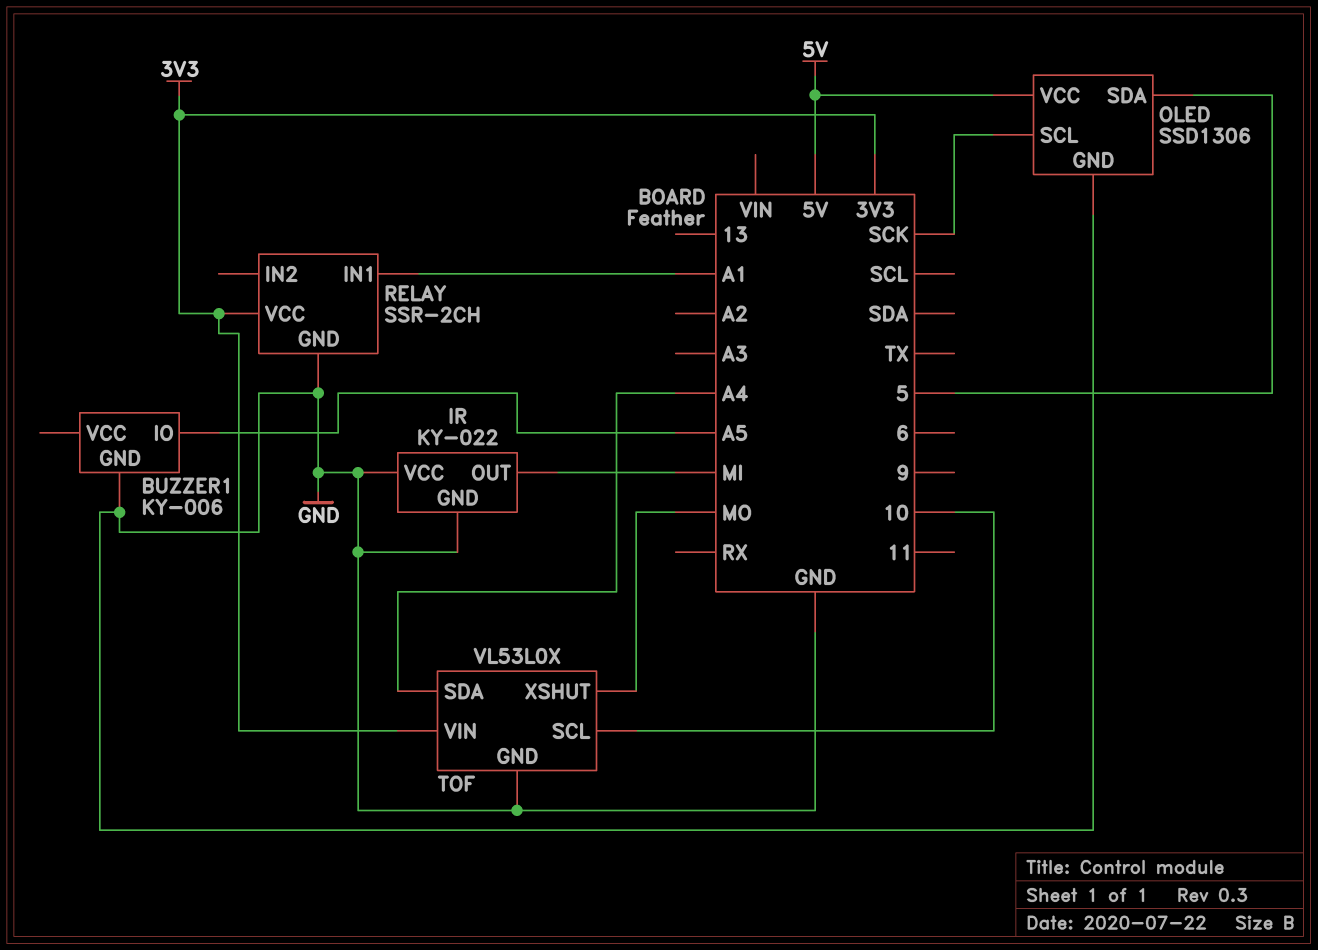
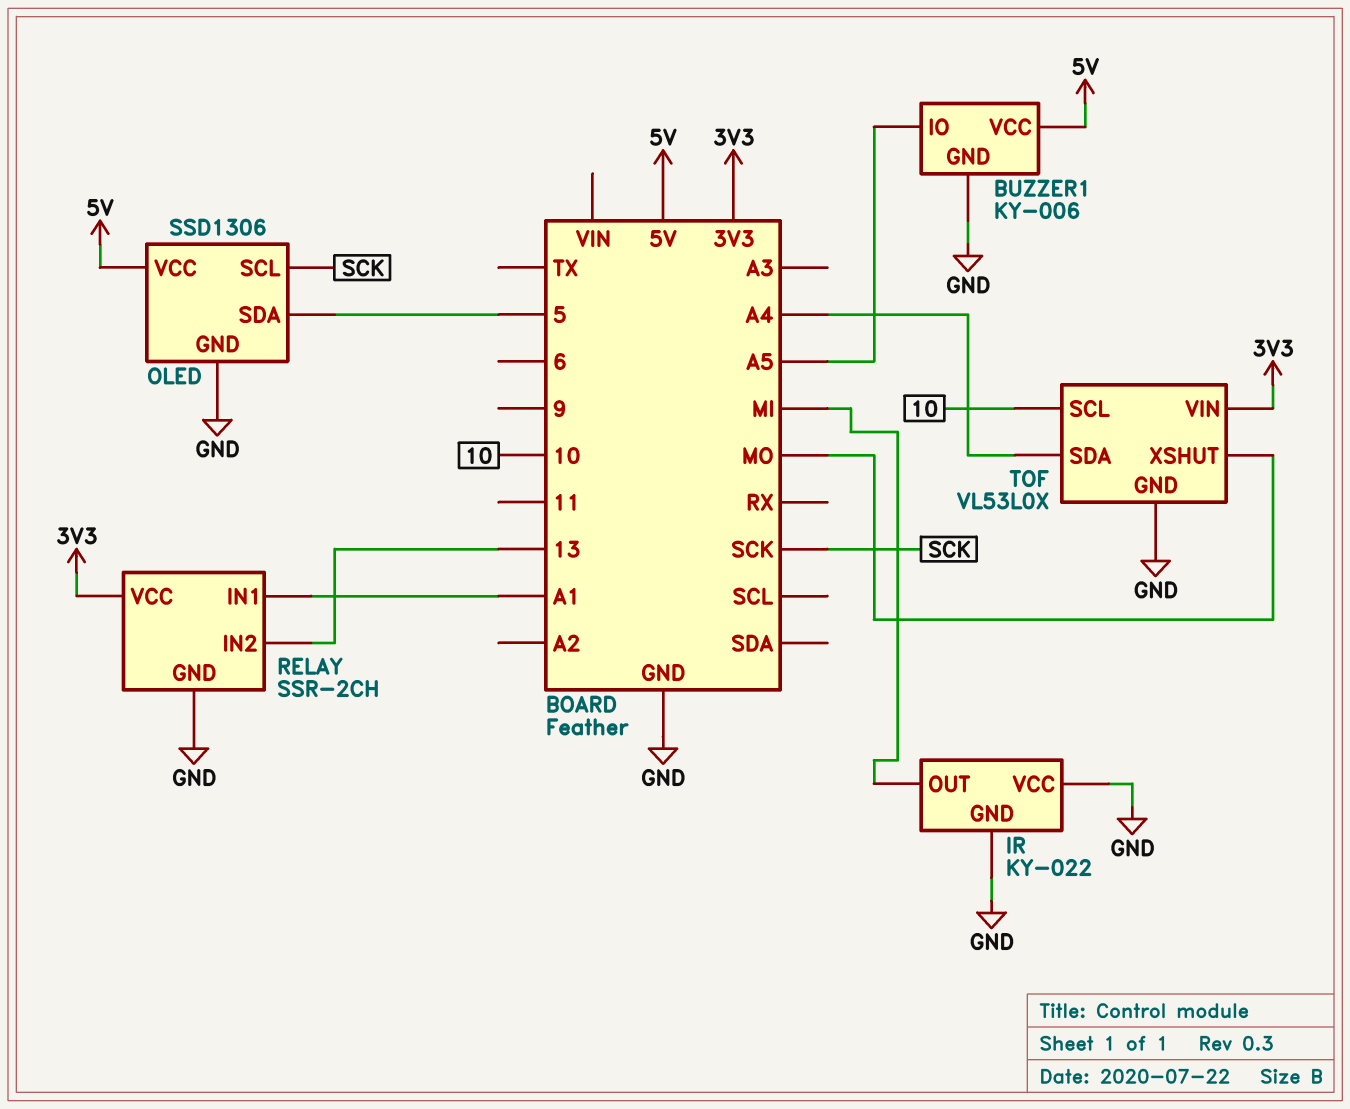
BUZZER1 pin VCC: none -> 5V
RELAY pin IN2: none -> 13

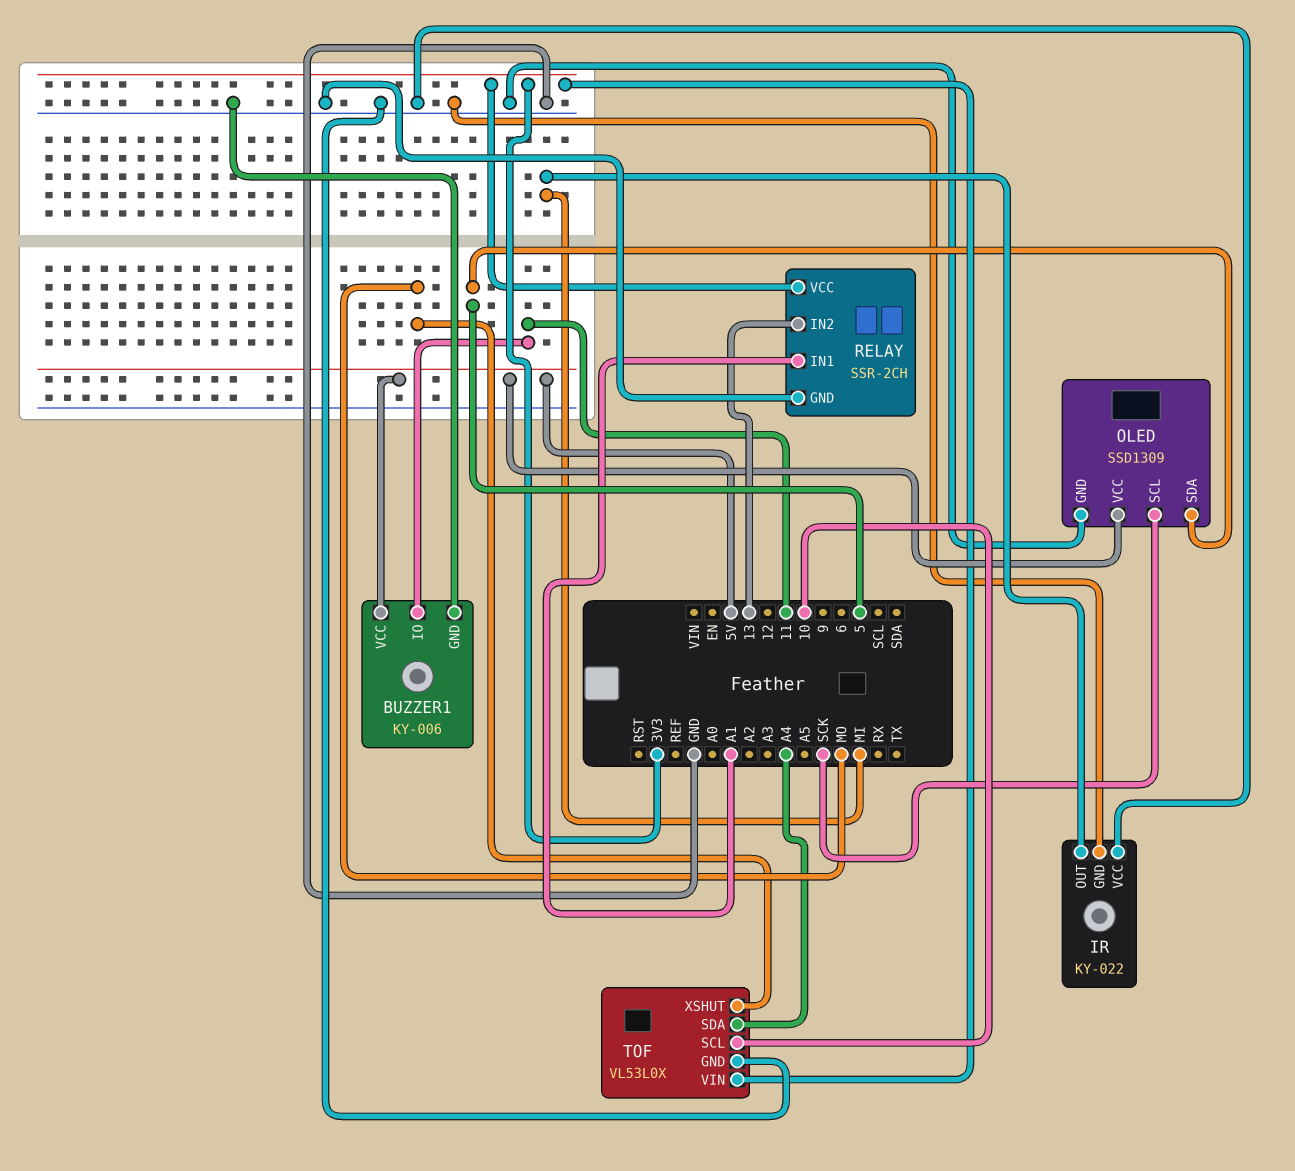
BUZZER1 pin IO: A5 -> 11
OLED: SSD1306 -> SSD1309

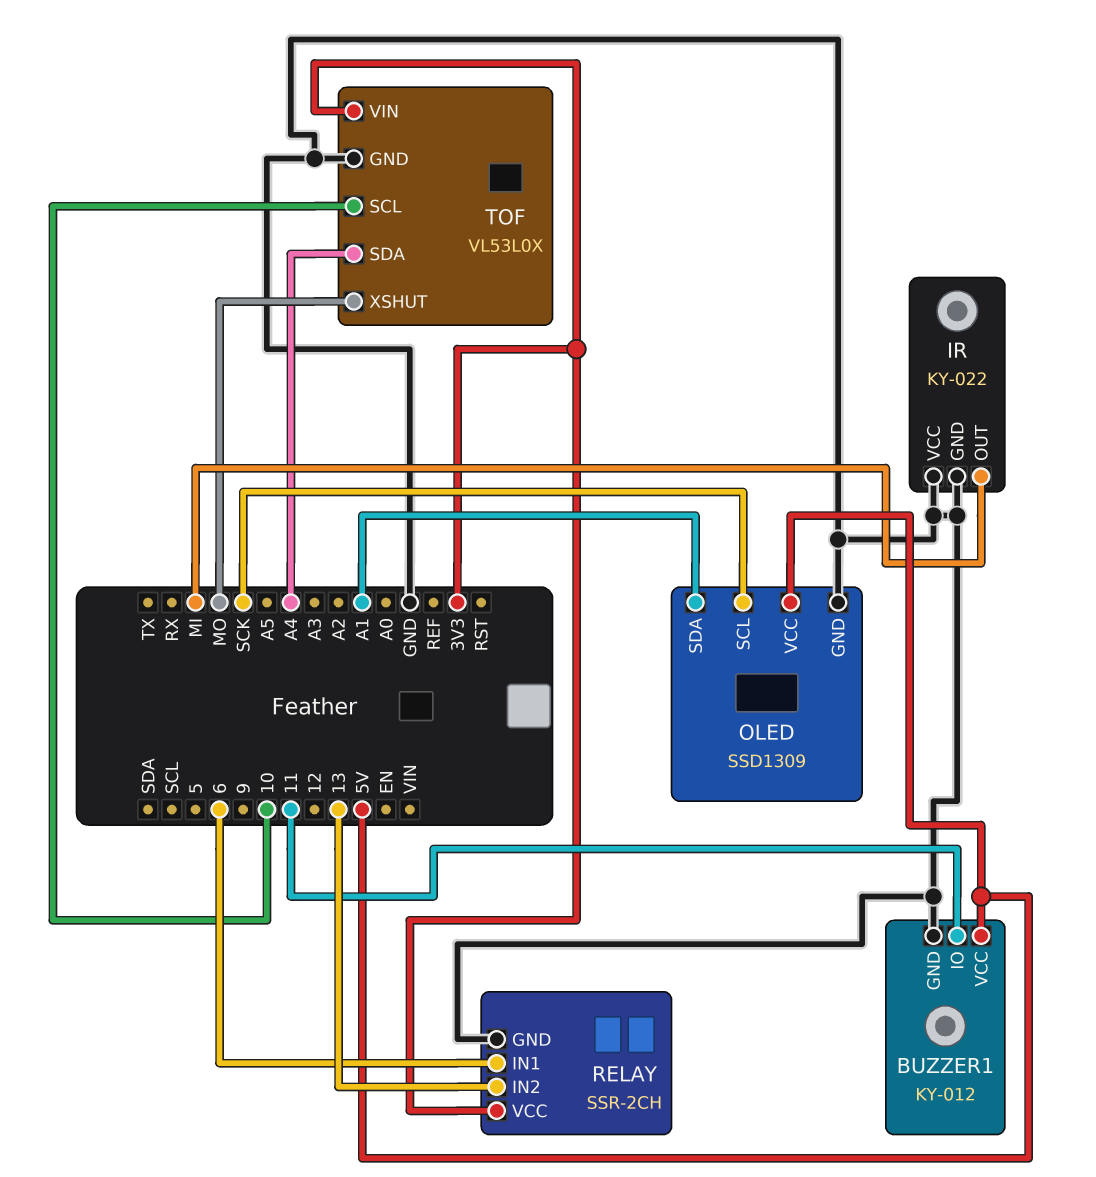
BUZZER1: KY-006 -> KY-012
OLED pin SDA: 5 -> A1
RELAY pin IN1: A1 -> 6

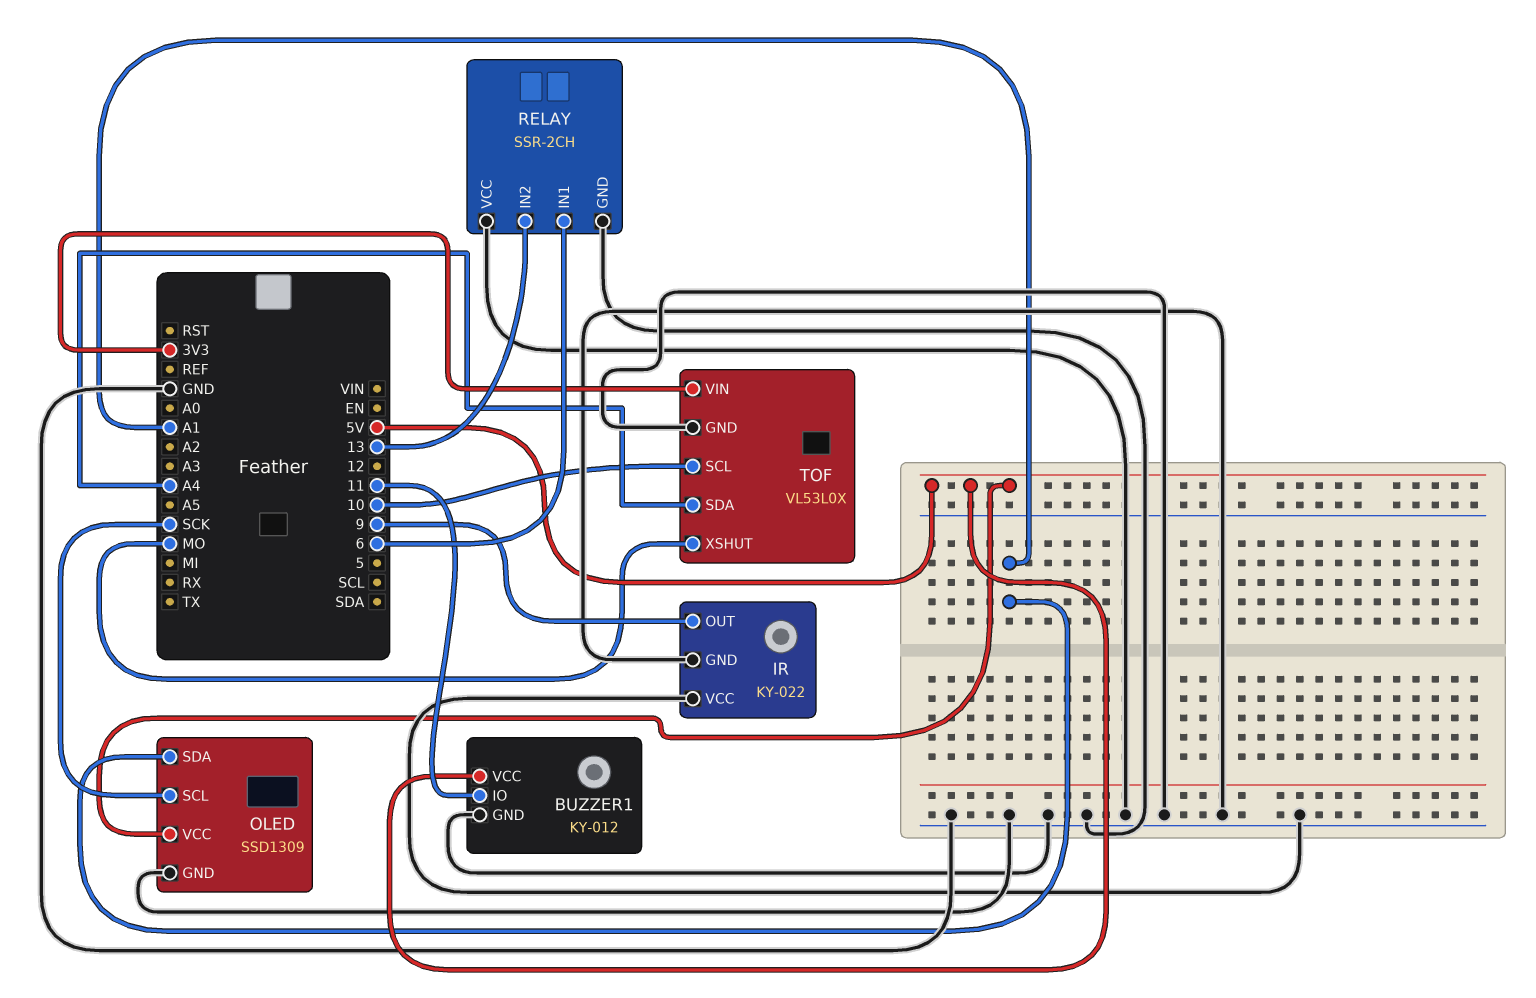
IR pin OUT: MI -> 9
RELAY pin VCC: 3V3 -> GND

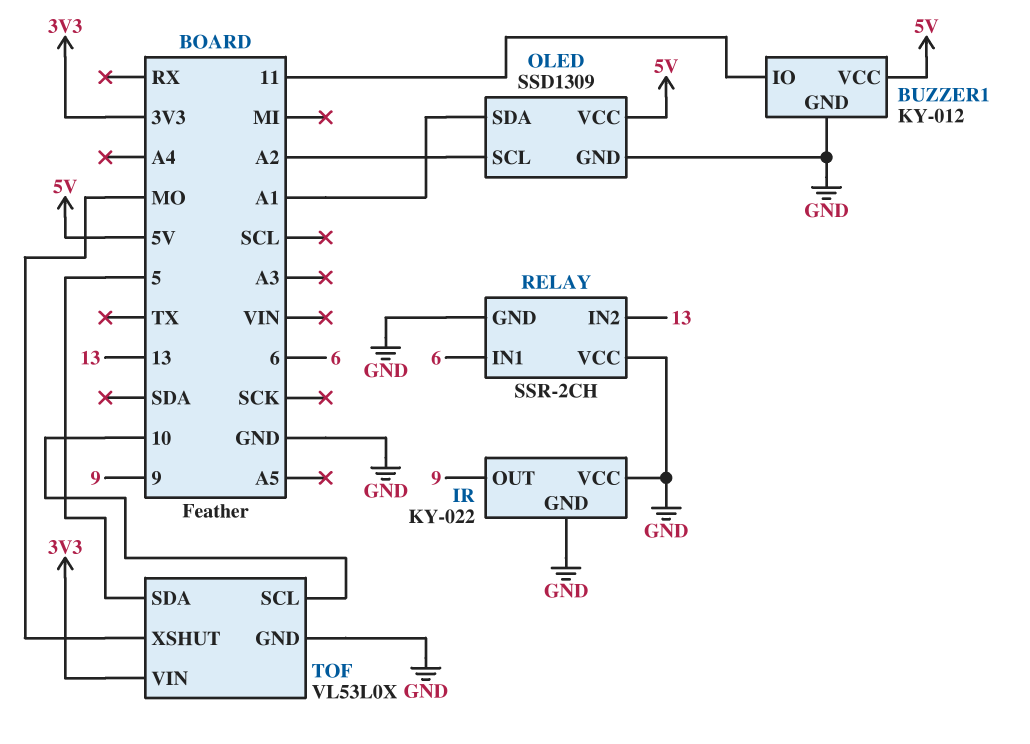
OLED pin SCL: SCK -> A2
TOF pin SDA: A4 -> 5

